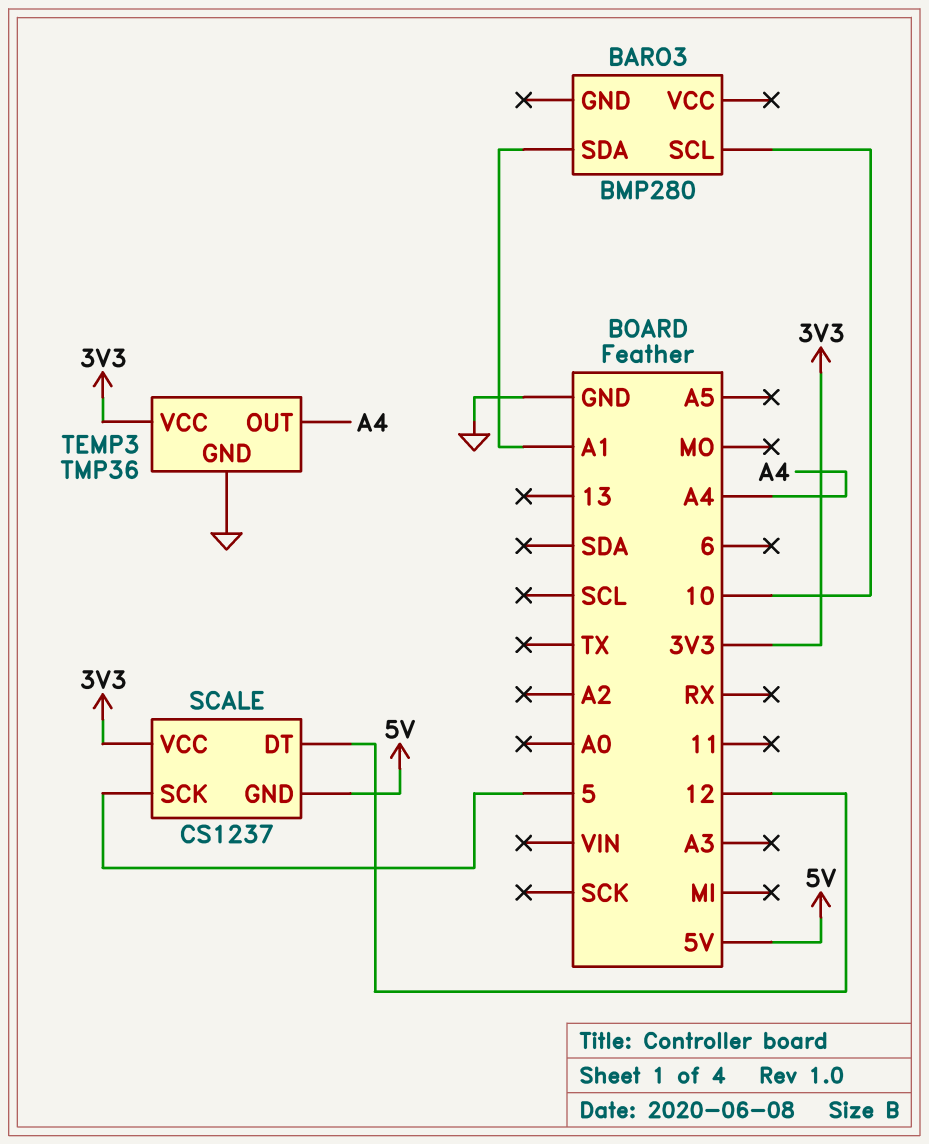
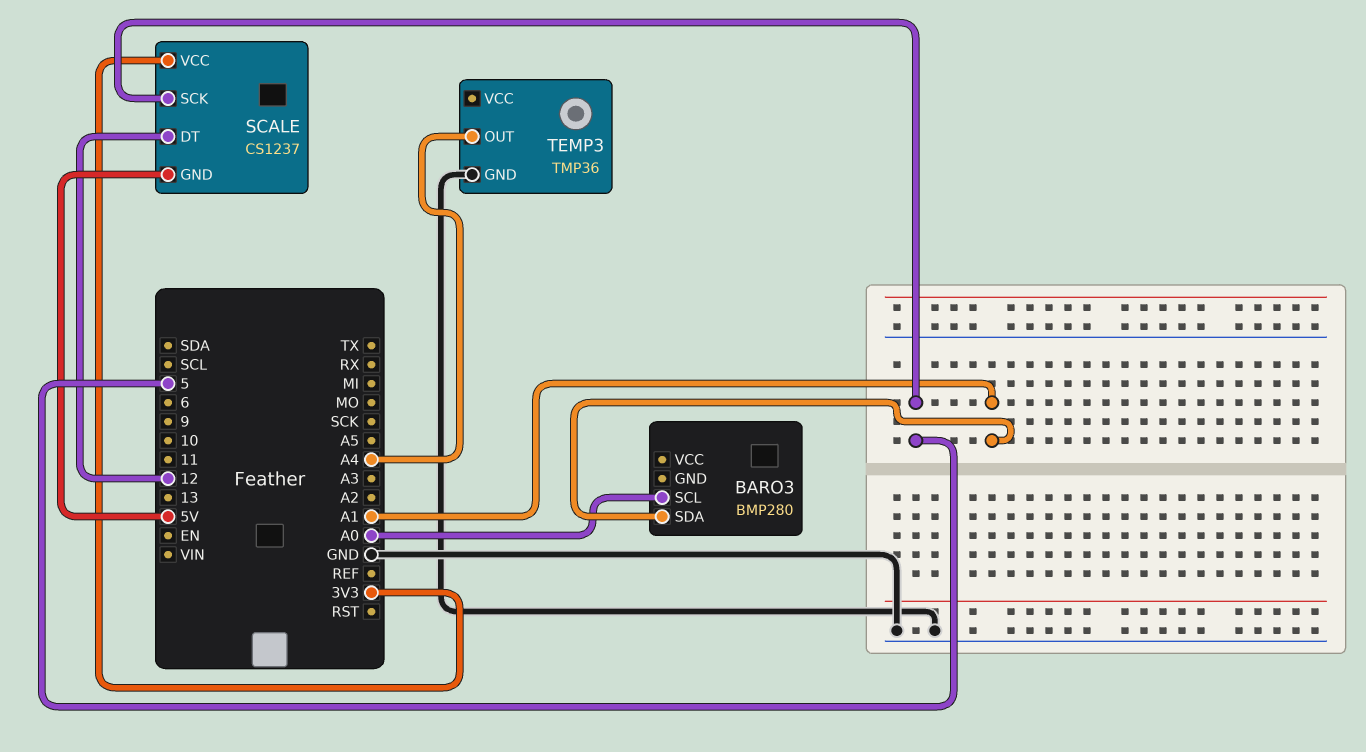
BARO3 pin SCL: 10 -> A0
TEMP3 pin VCC: 3V3 -> none

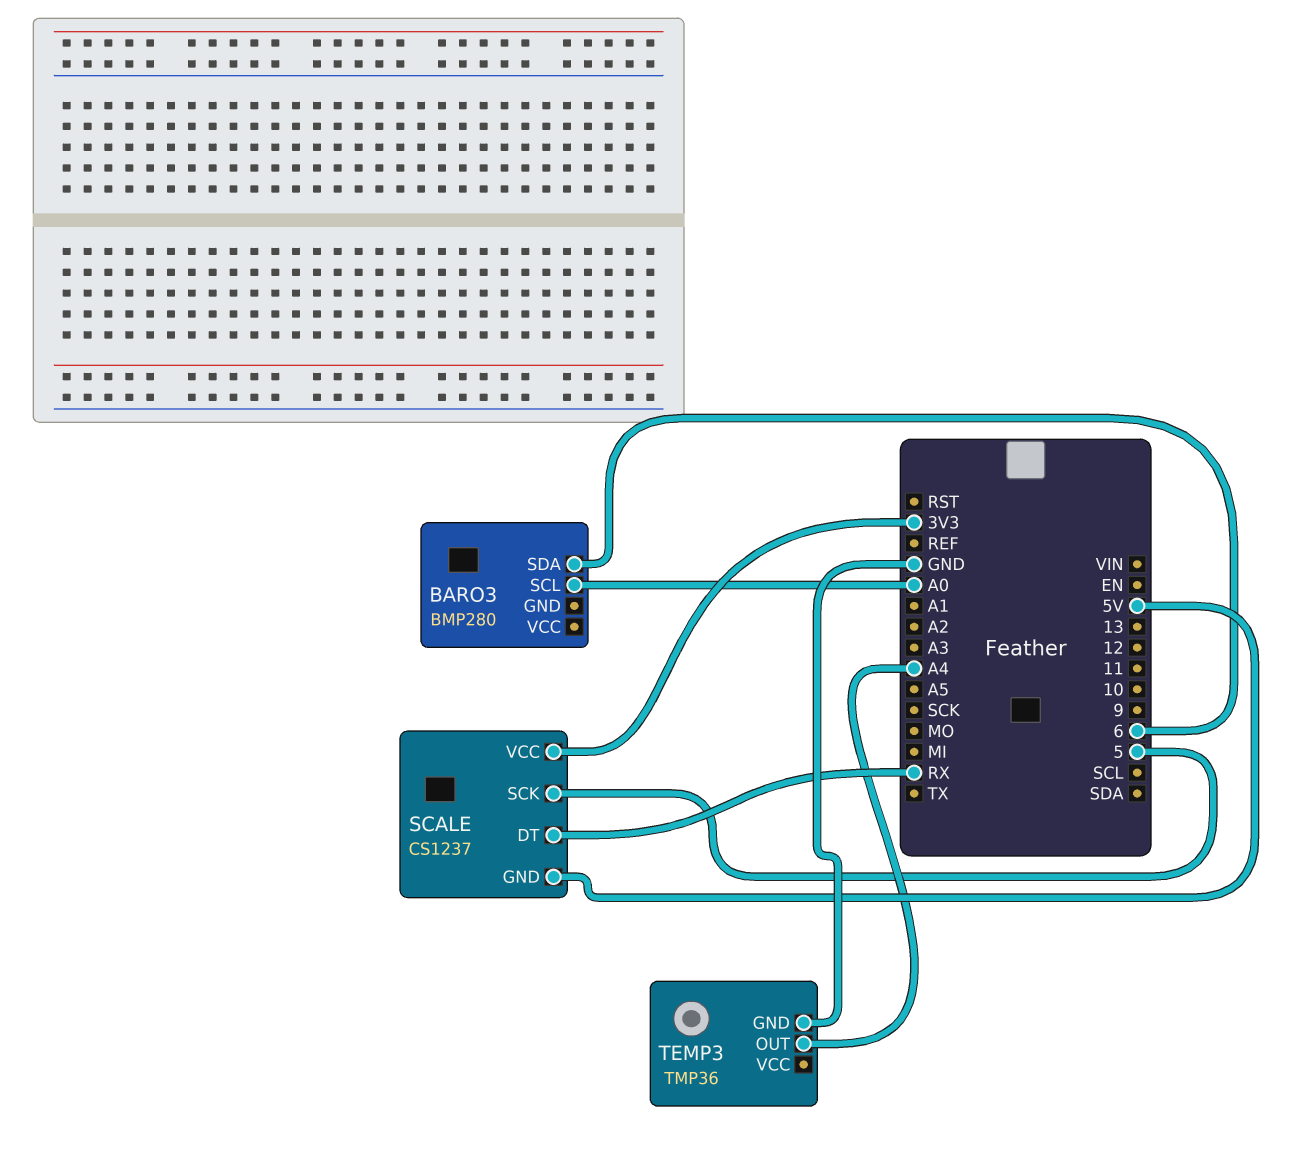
BARO3 pin SDA: A1 -> 6
SCALE pin DT: 12 -> RX

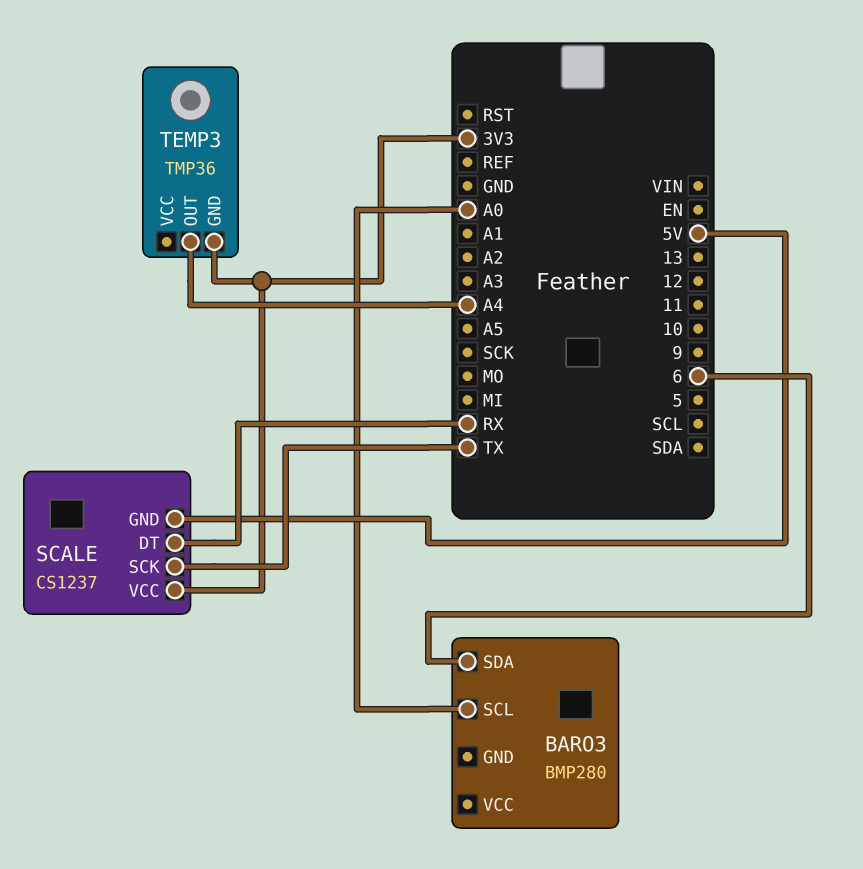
SCALE pin SCK: 5 -> TX
TEMP3 pin GND: GND -> 3V3

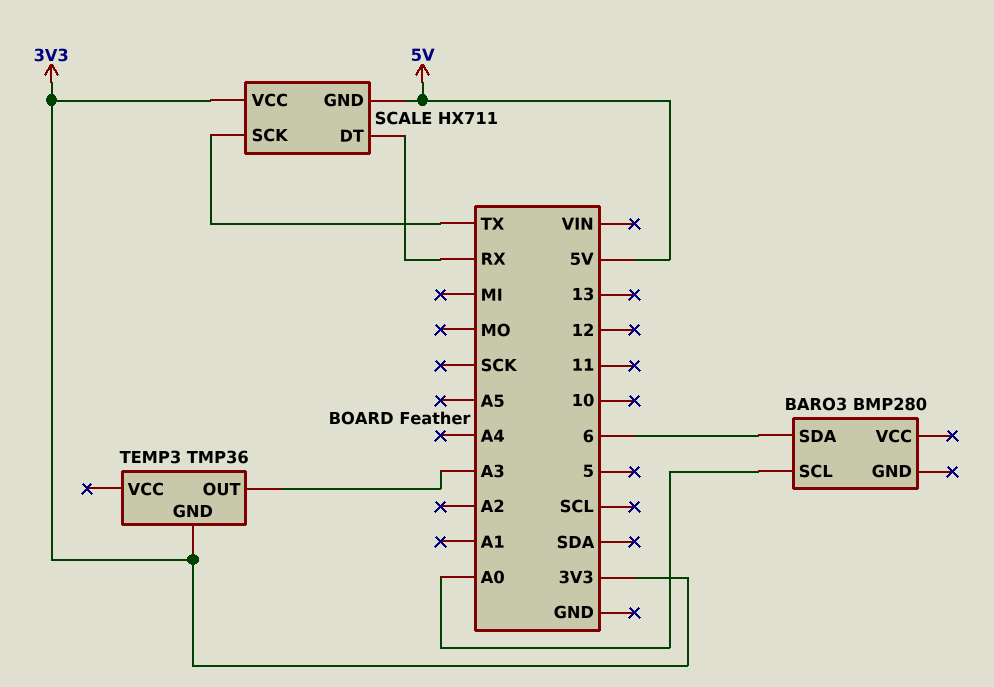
SCALE: CS1237 -> HX711
TEMP3 pin OUT: A4 -> A3

